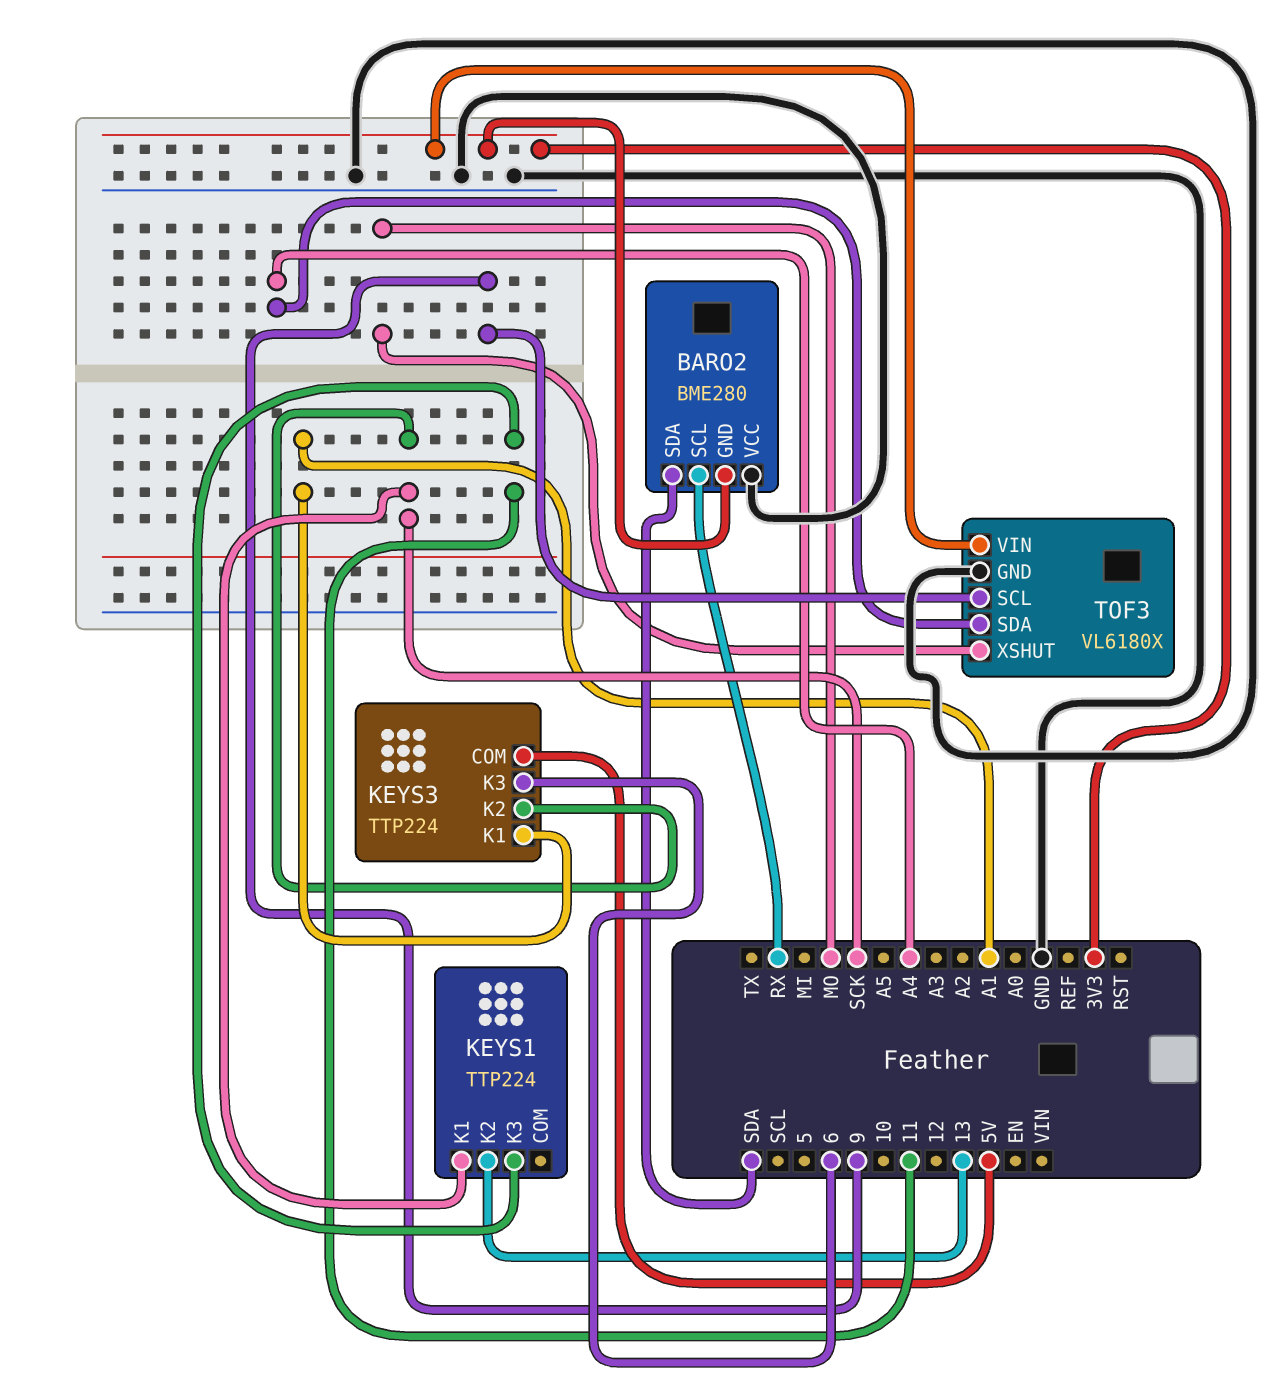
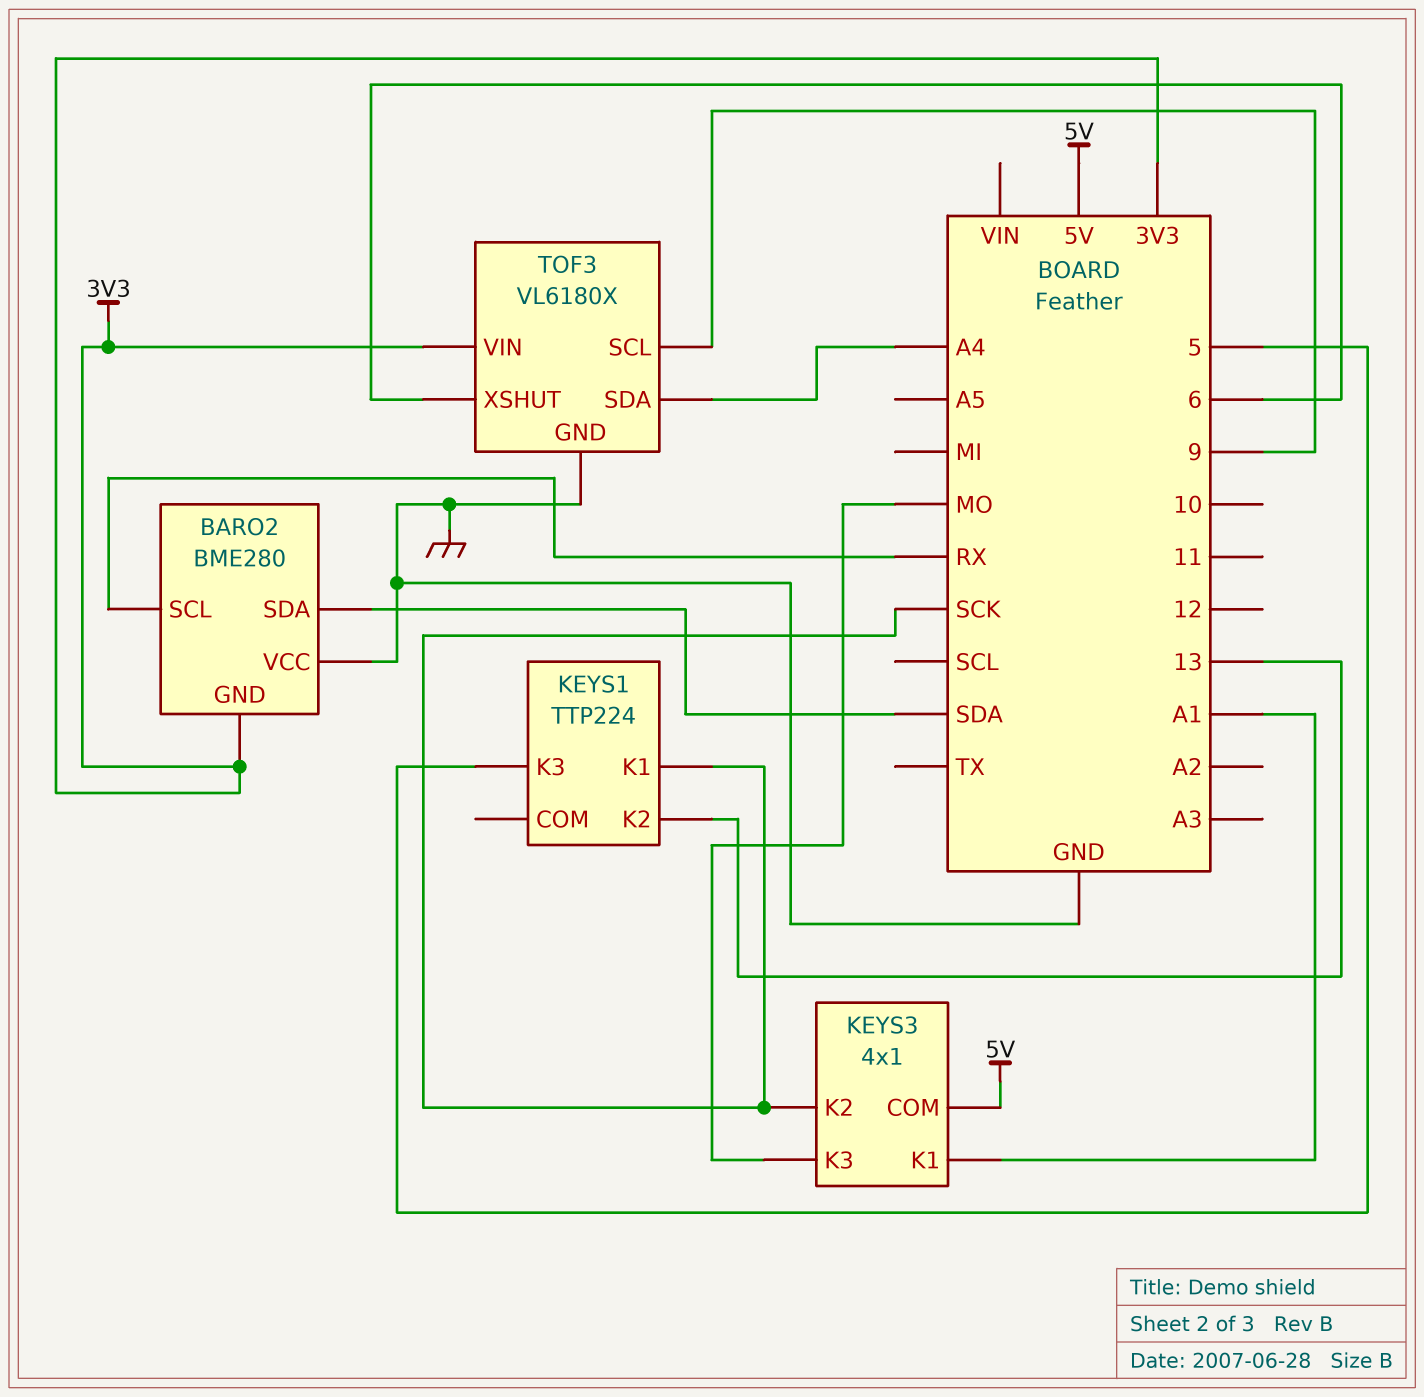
KEYS1 pin K3: 11 -> 5
KEYS3: TTP224 -> 4x1
KEYS3 pin K3: 6 -> MO
TOF3 pin XSHUT: MO -> 6

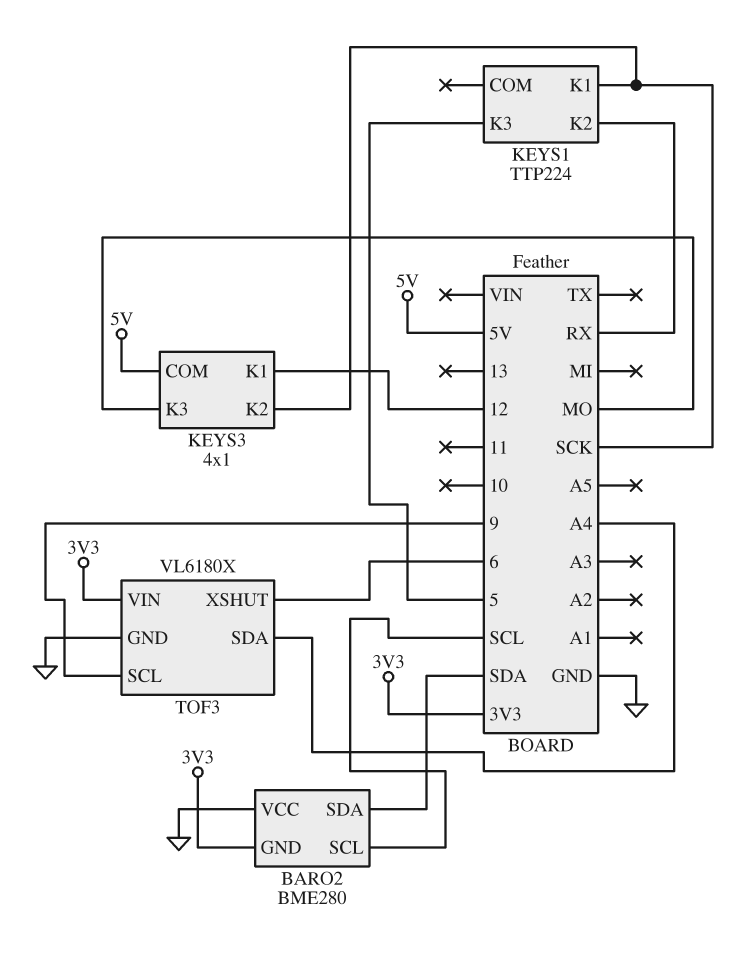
BARO2 pin SCL: RX -> SCL
KEYS1 pin K2: 13 -> RX
KEYS3 pin K1: A1 -> 12

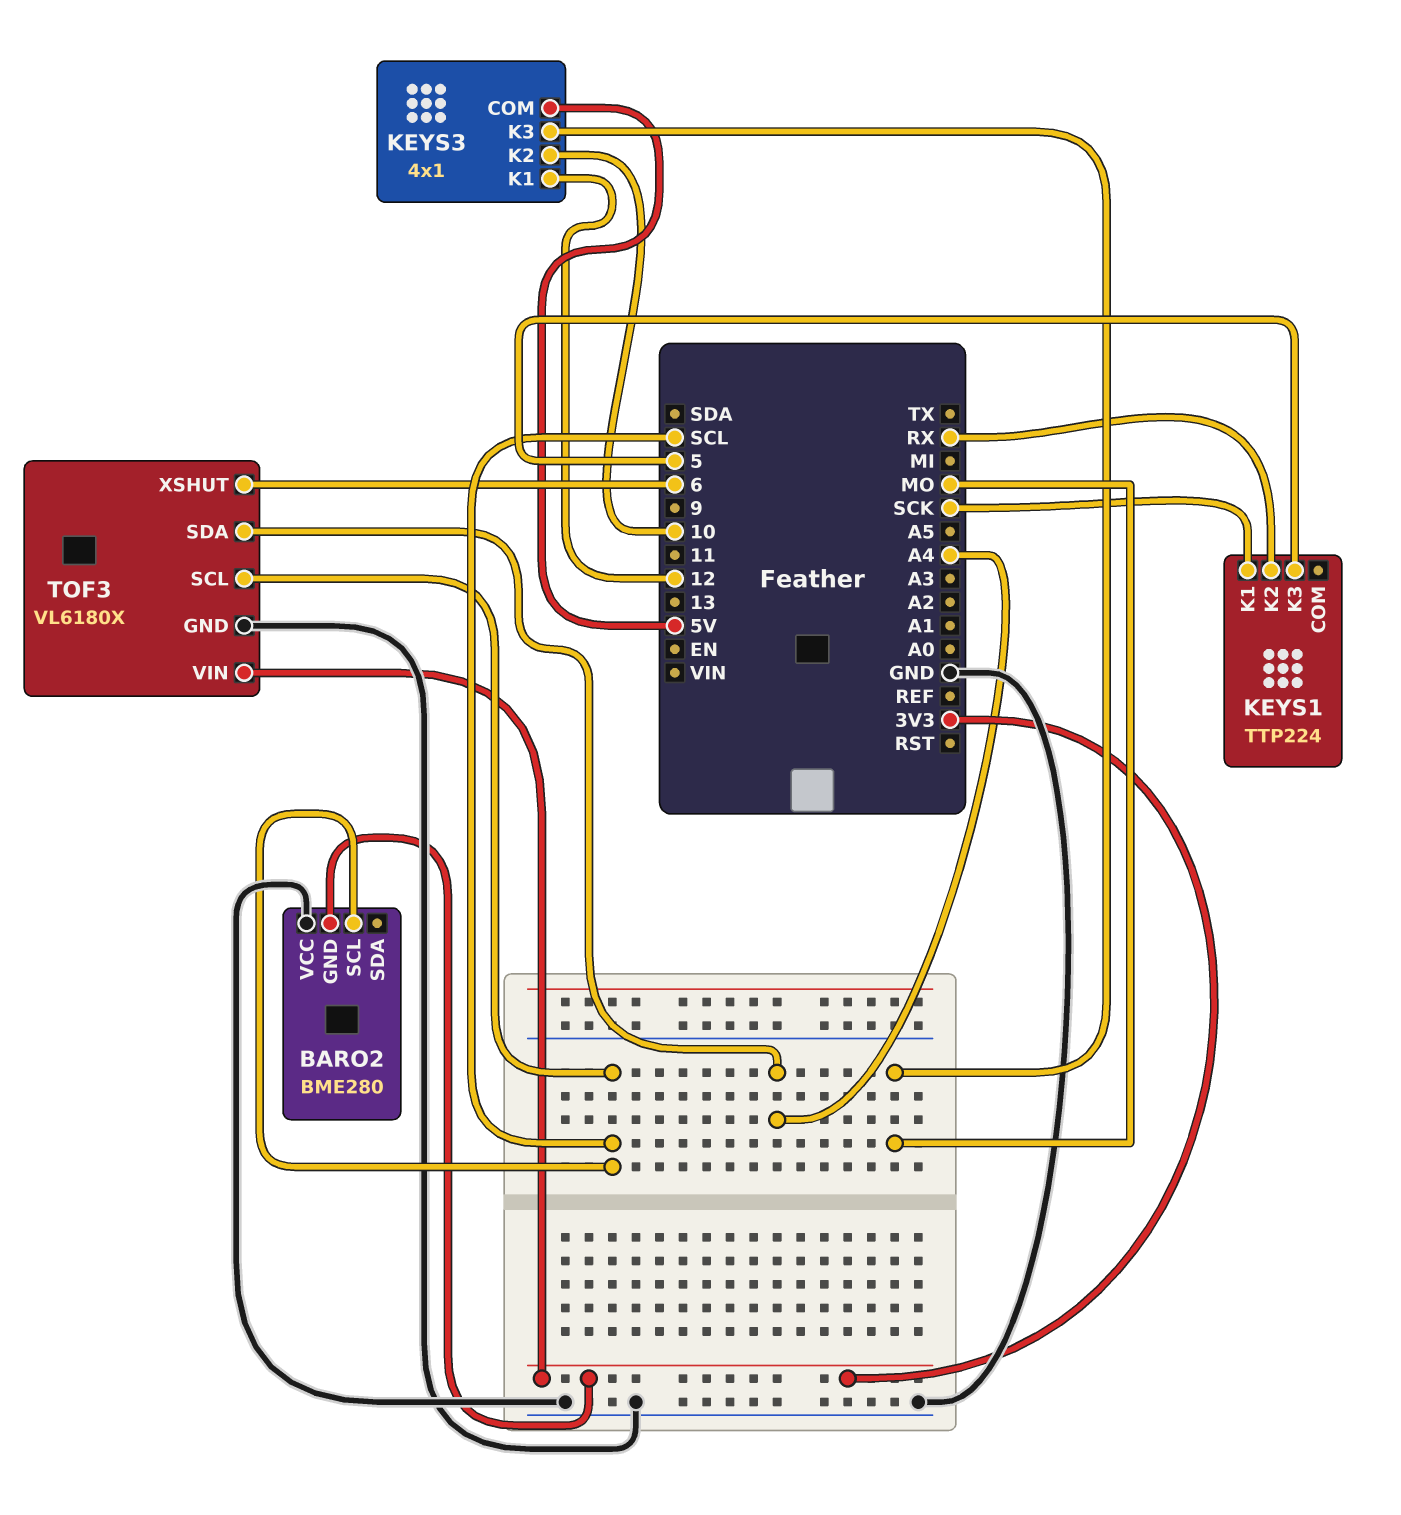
BARO2 pin SDA: SDA -> none
KEYS3 pin K2: SCK -> 10
TOF3 pin SCL: 9 -> SCL

